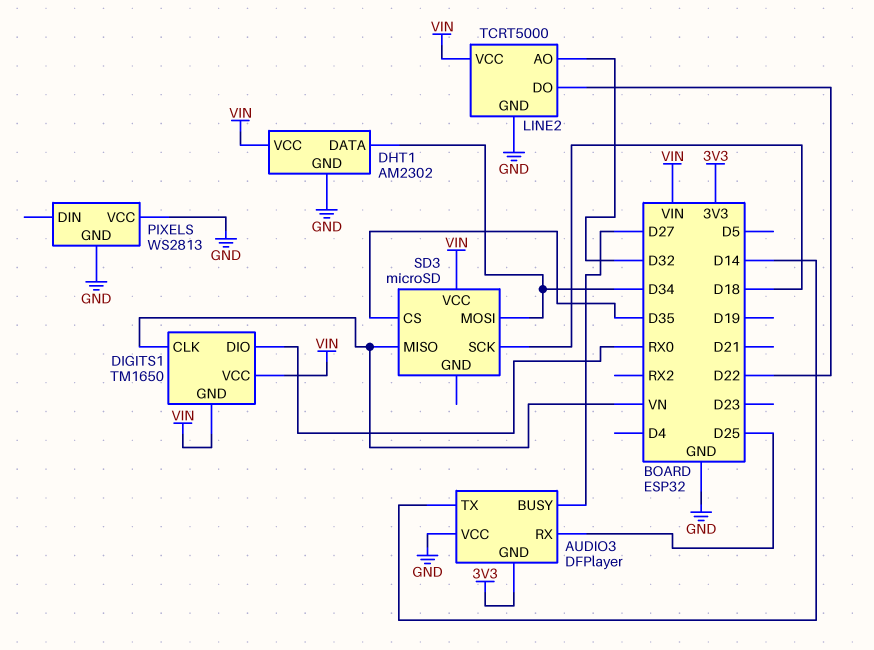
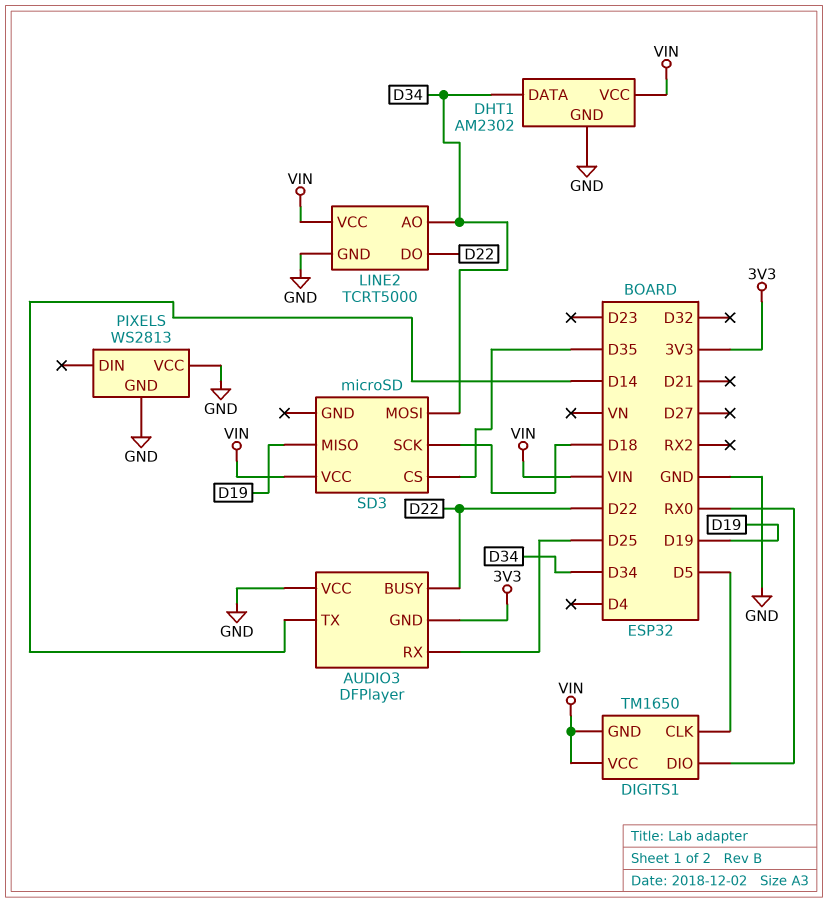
AUDIO3 pin BUSY: D27 -> D22
DIGITS1 pin CLK: VN -> D5
LINE2 pin AO: D32 -> D34
SD3 pin MISO: VN -> D19

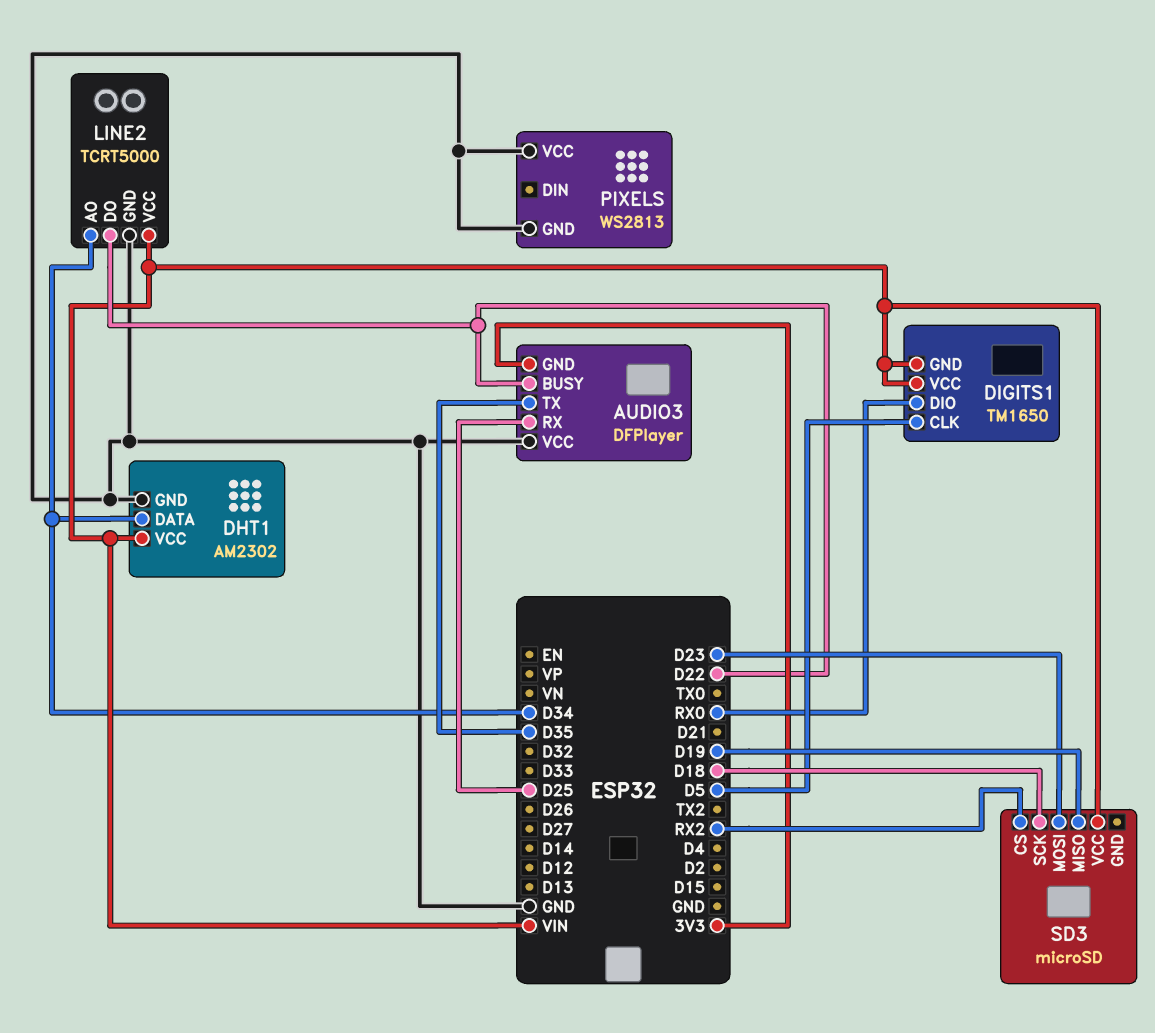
AUDIO3 pin TX: D14 -> D35
SD3 pin CS: D35 -> RX2
SD3 pin MOSI: D34 -> D23

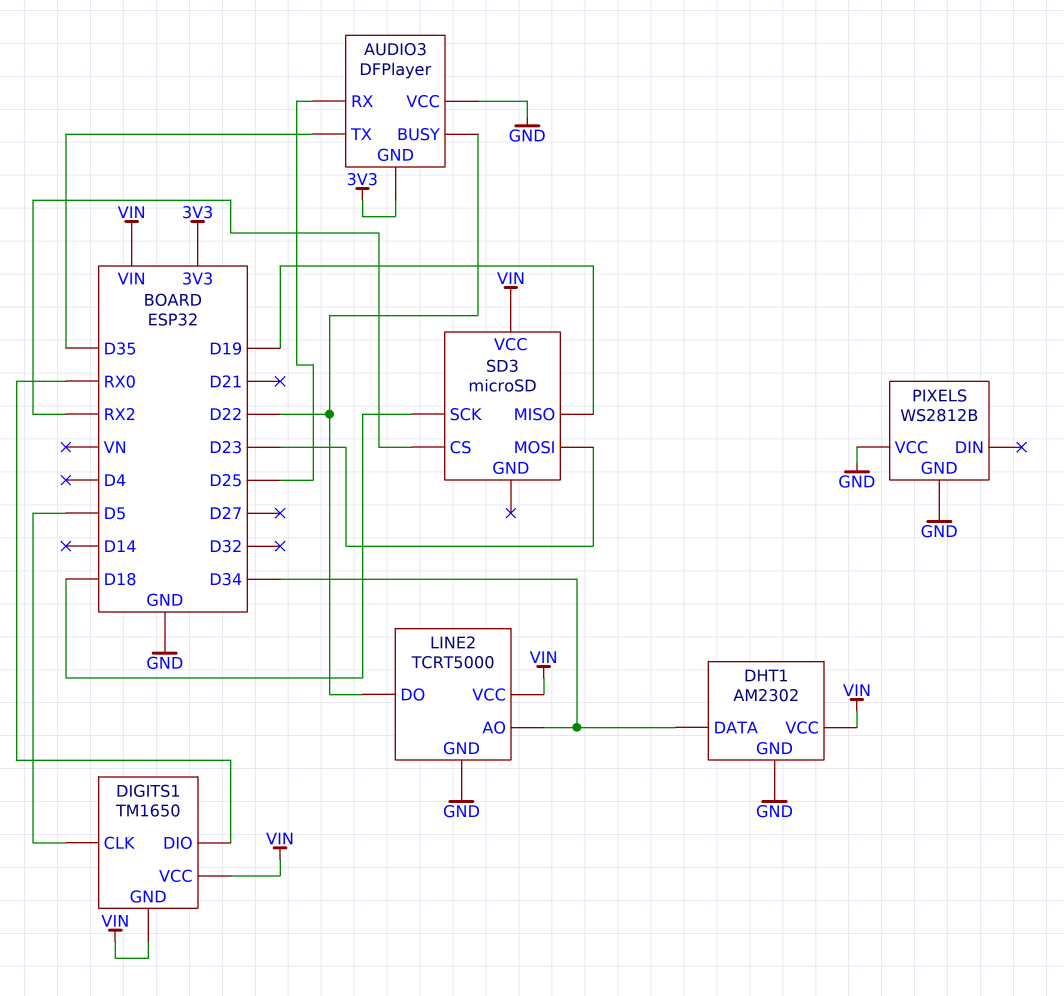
PIXELS: WS2813 -> WS2812B

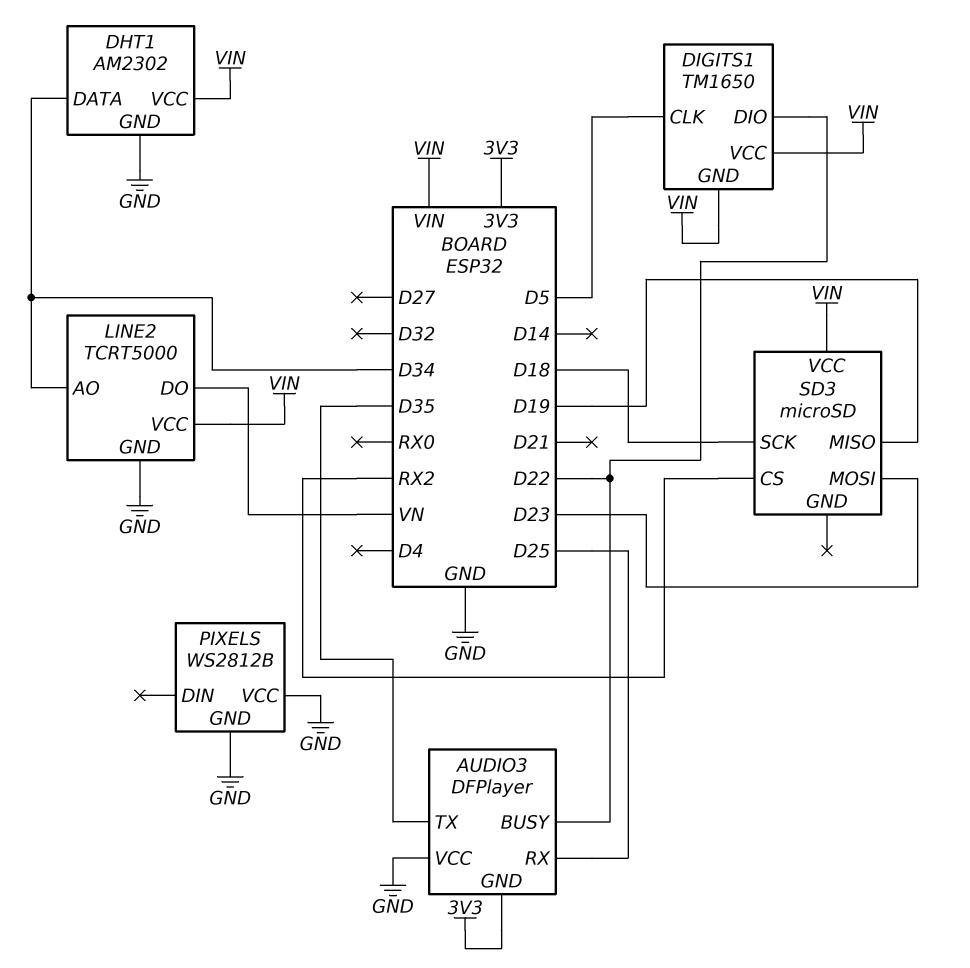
DIGITS1 pin DIO: RX0 -> D22
LINE2 pin DO: D22 -> VN

